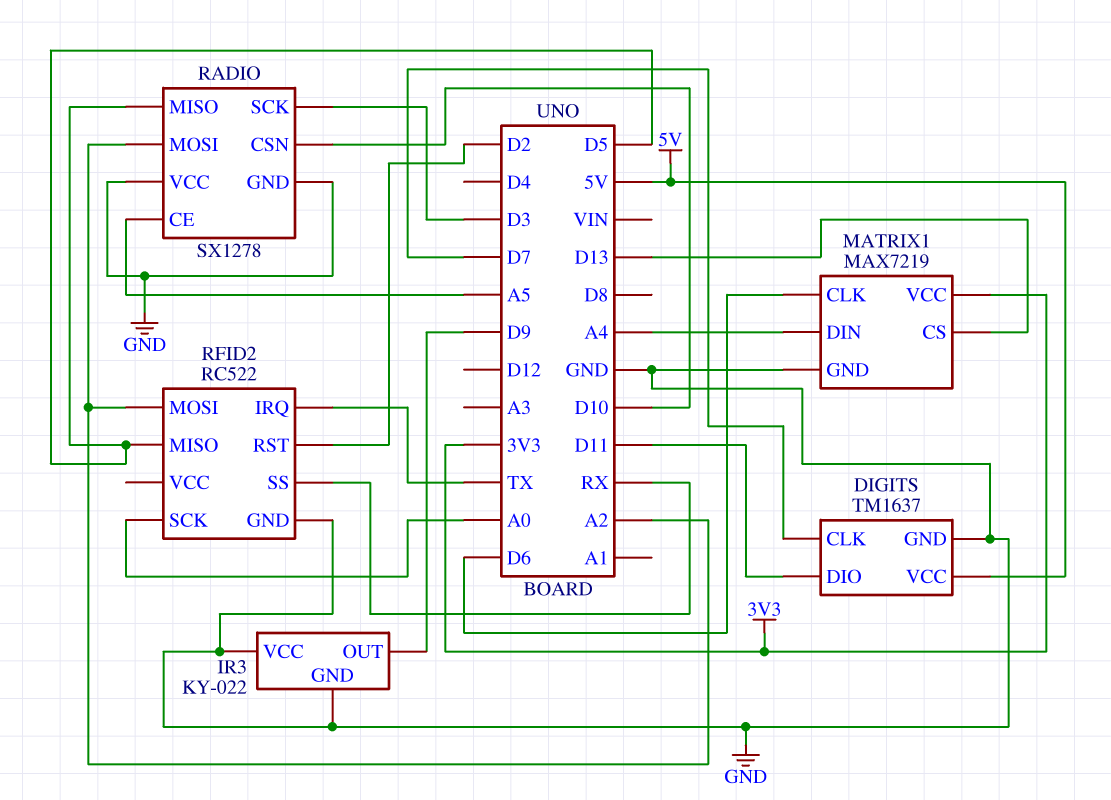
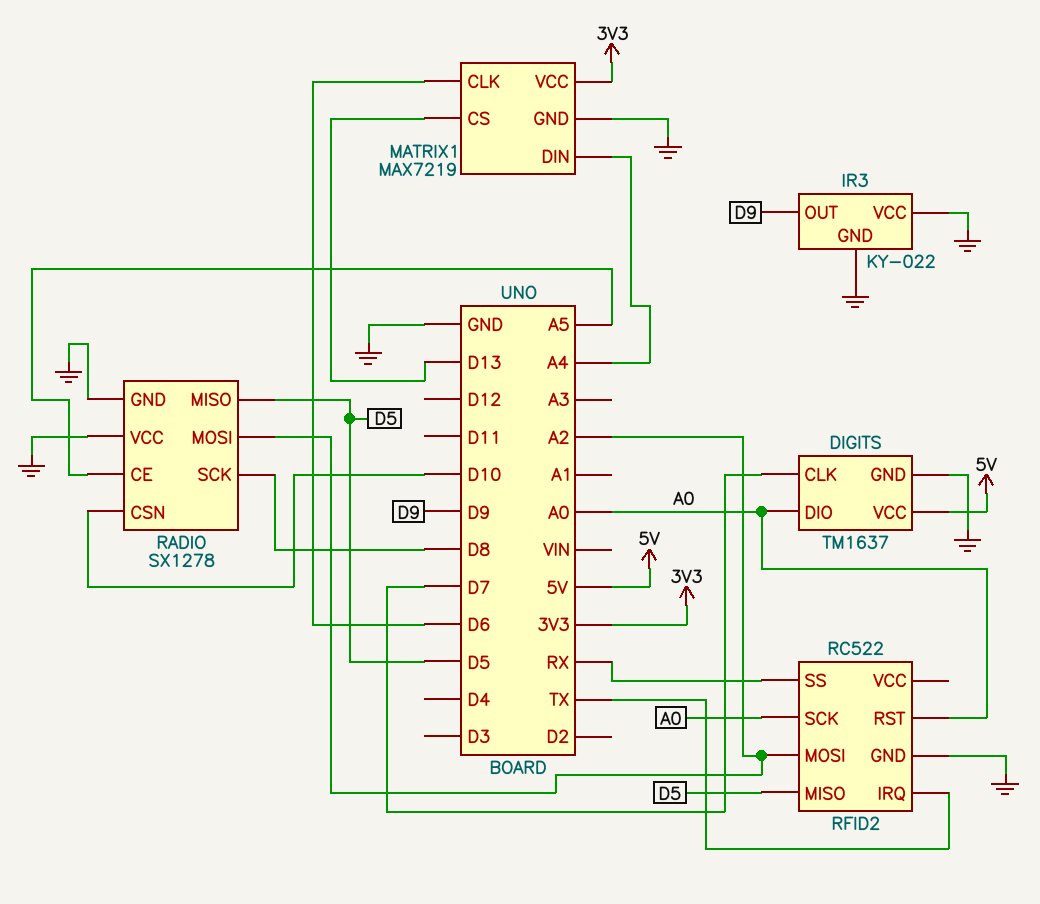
DIGITS pin DIO: D11 -> A0
RADIO pin SCK: D3 -> D8
RFID2 pin RST: D2 -> A0

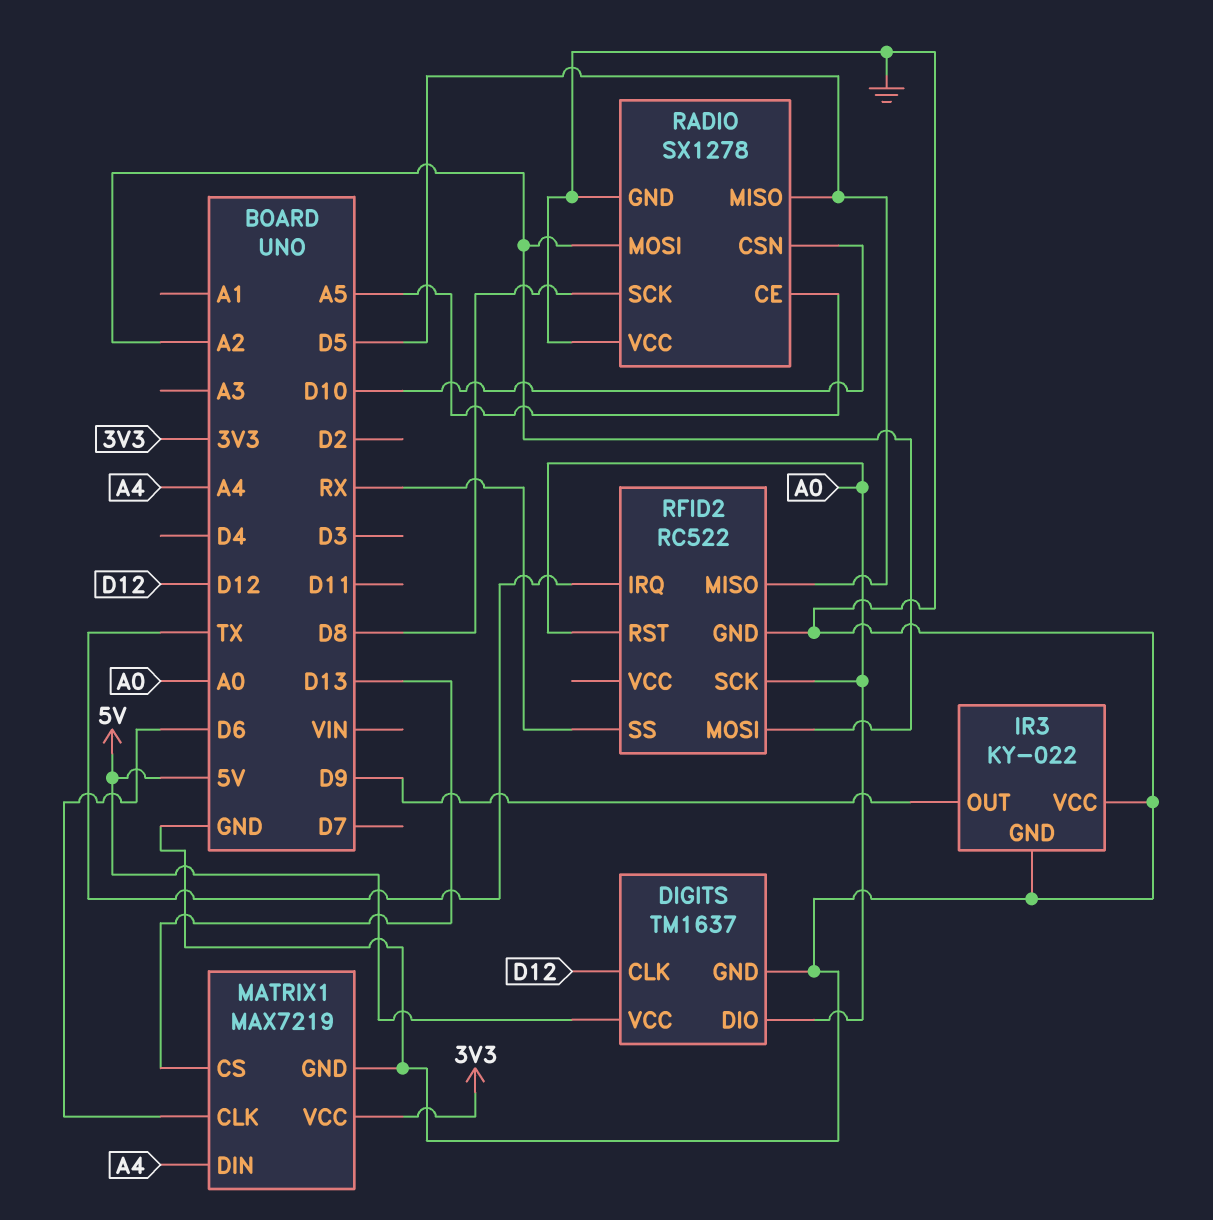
DIGITS pin CLK: D7 -> D12

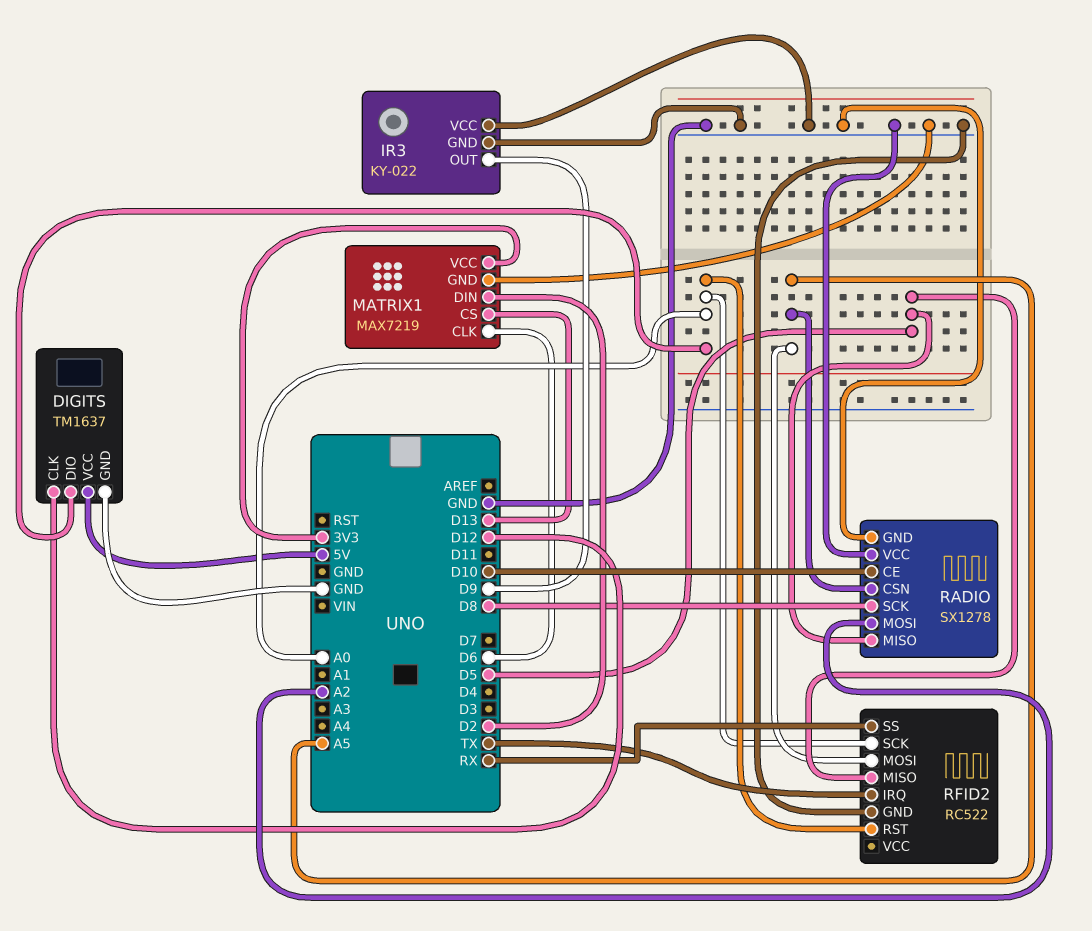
MATRIX1 pin DIN: A4 -> D2
RADIO pin CE: A5 -> D10
RADIO pin CSN: D10 -> A5
RFID2 pin MOSI: A2 -> A5

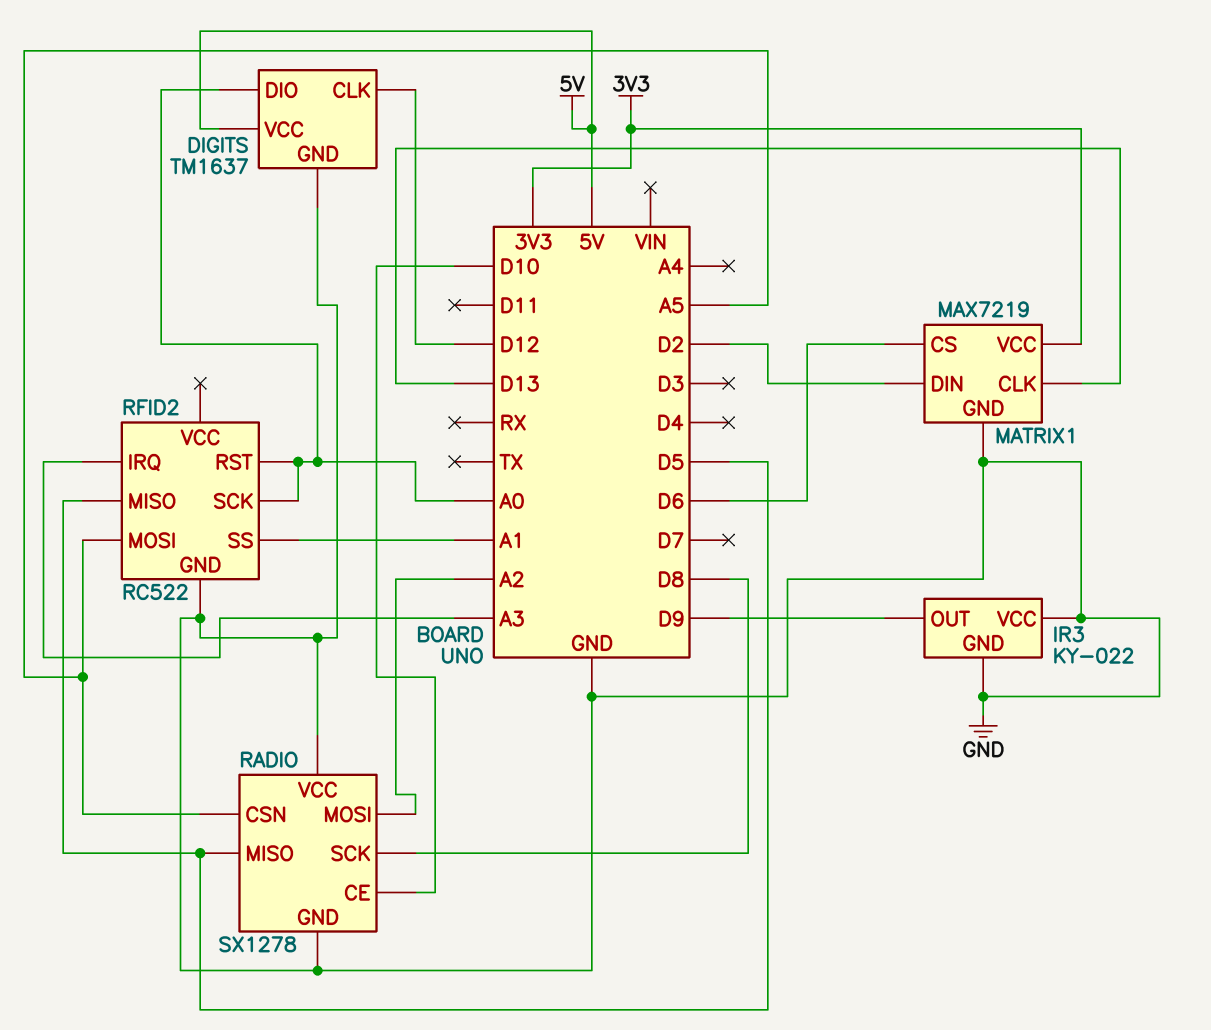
MATRIX1 pin CLK: D6 -> D13
MATRIX1 pin CS: D13 -> D6
RFID2 pin IRQ: TX -> A3
RFID2 pin SS: RX -> A1

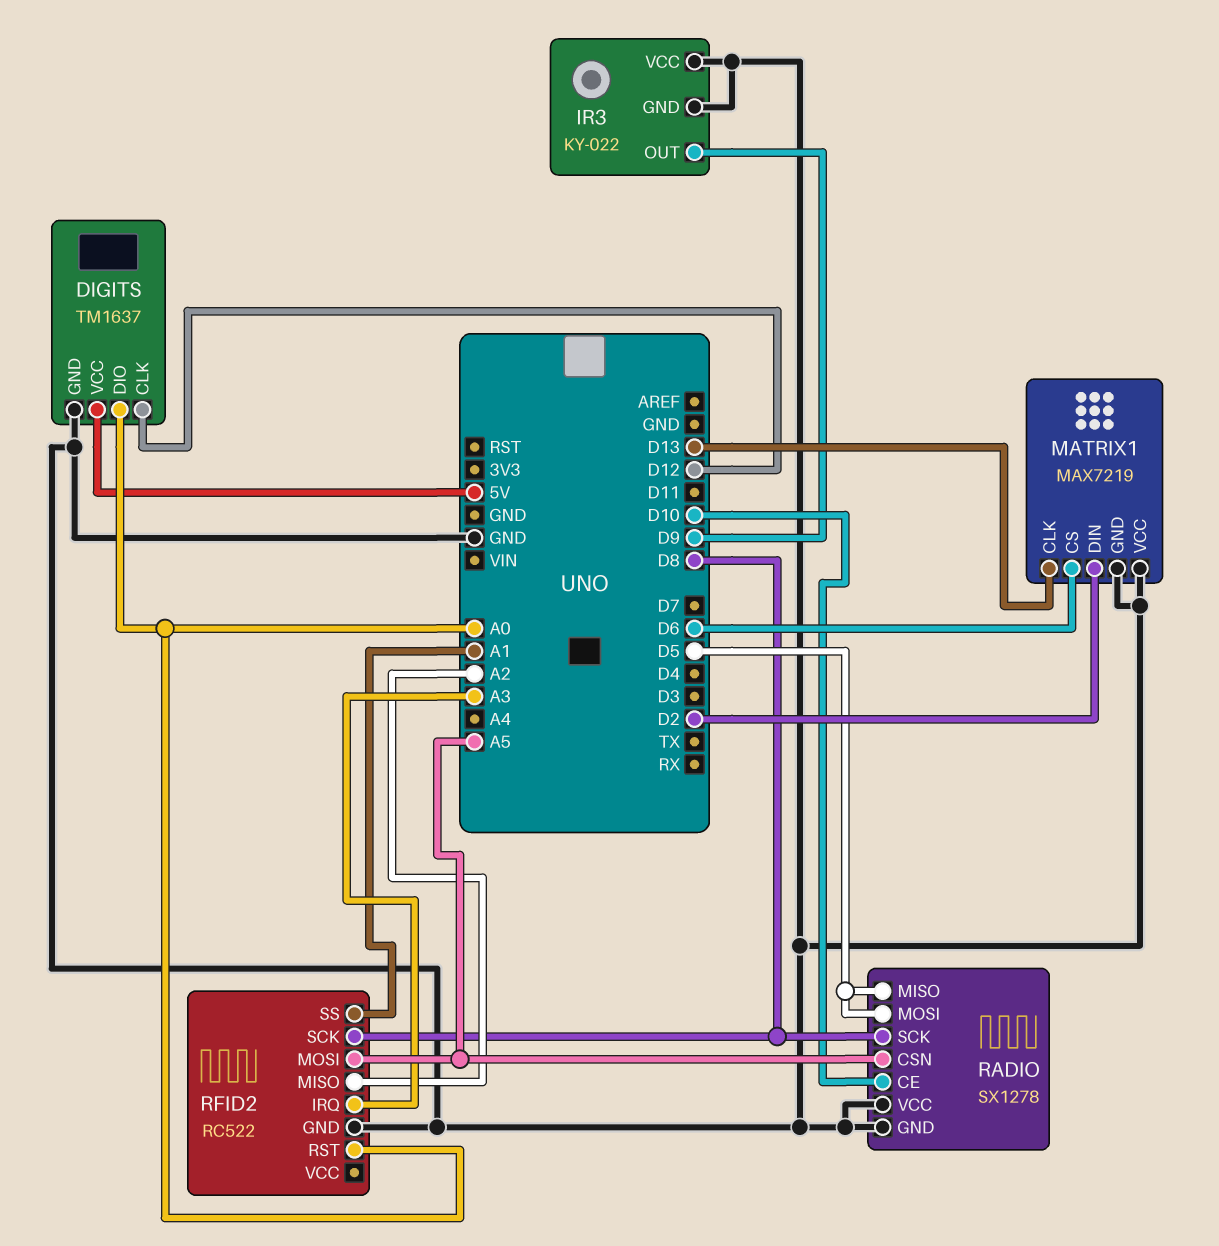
MATRIX1 pin VCC: 3V3 -> GND
RADIO pin MOSI: A2 -> D5
RFID2 pin MISO: D5 -> A2
RFID2 pin SCK: A0 -> D8

